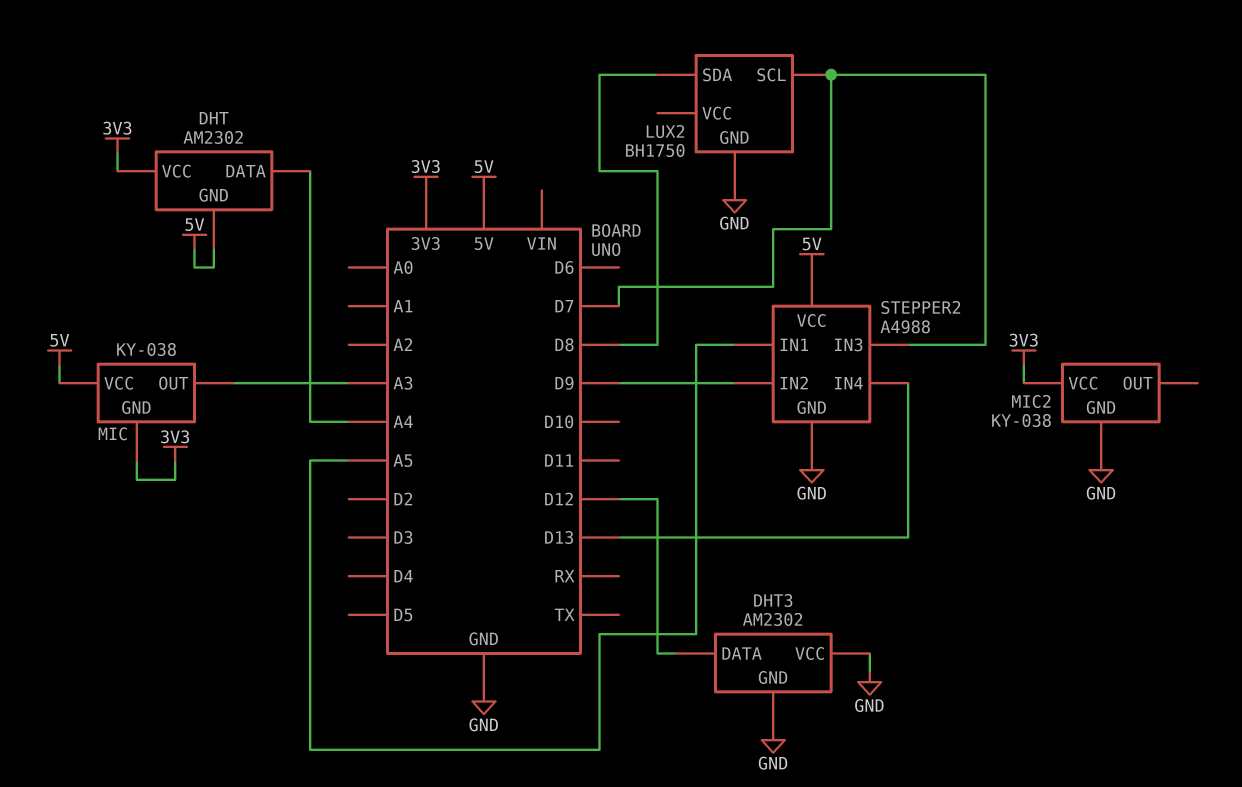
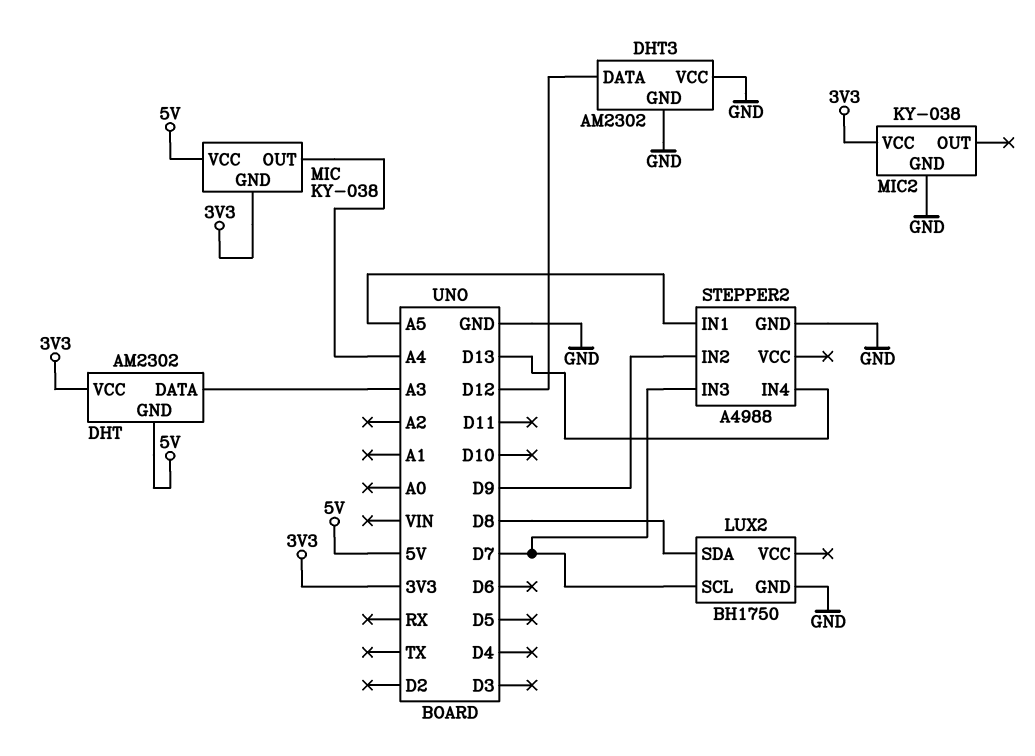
DHT pin DATA: A4 -> A3
MIC pin OUT: A3 -> A4
STEPPER2 pin VCC: 5V -> none

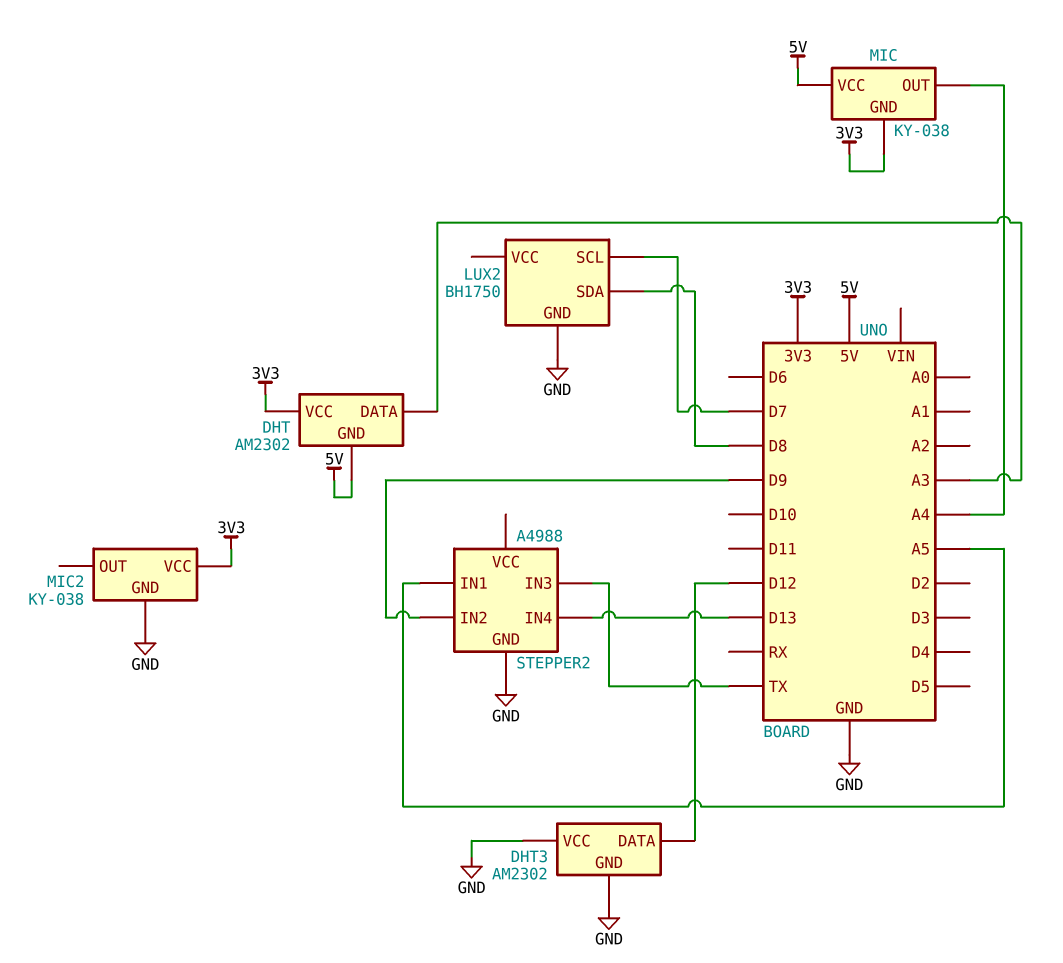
STEPPER2 pin IN3: D7 -> TX

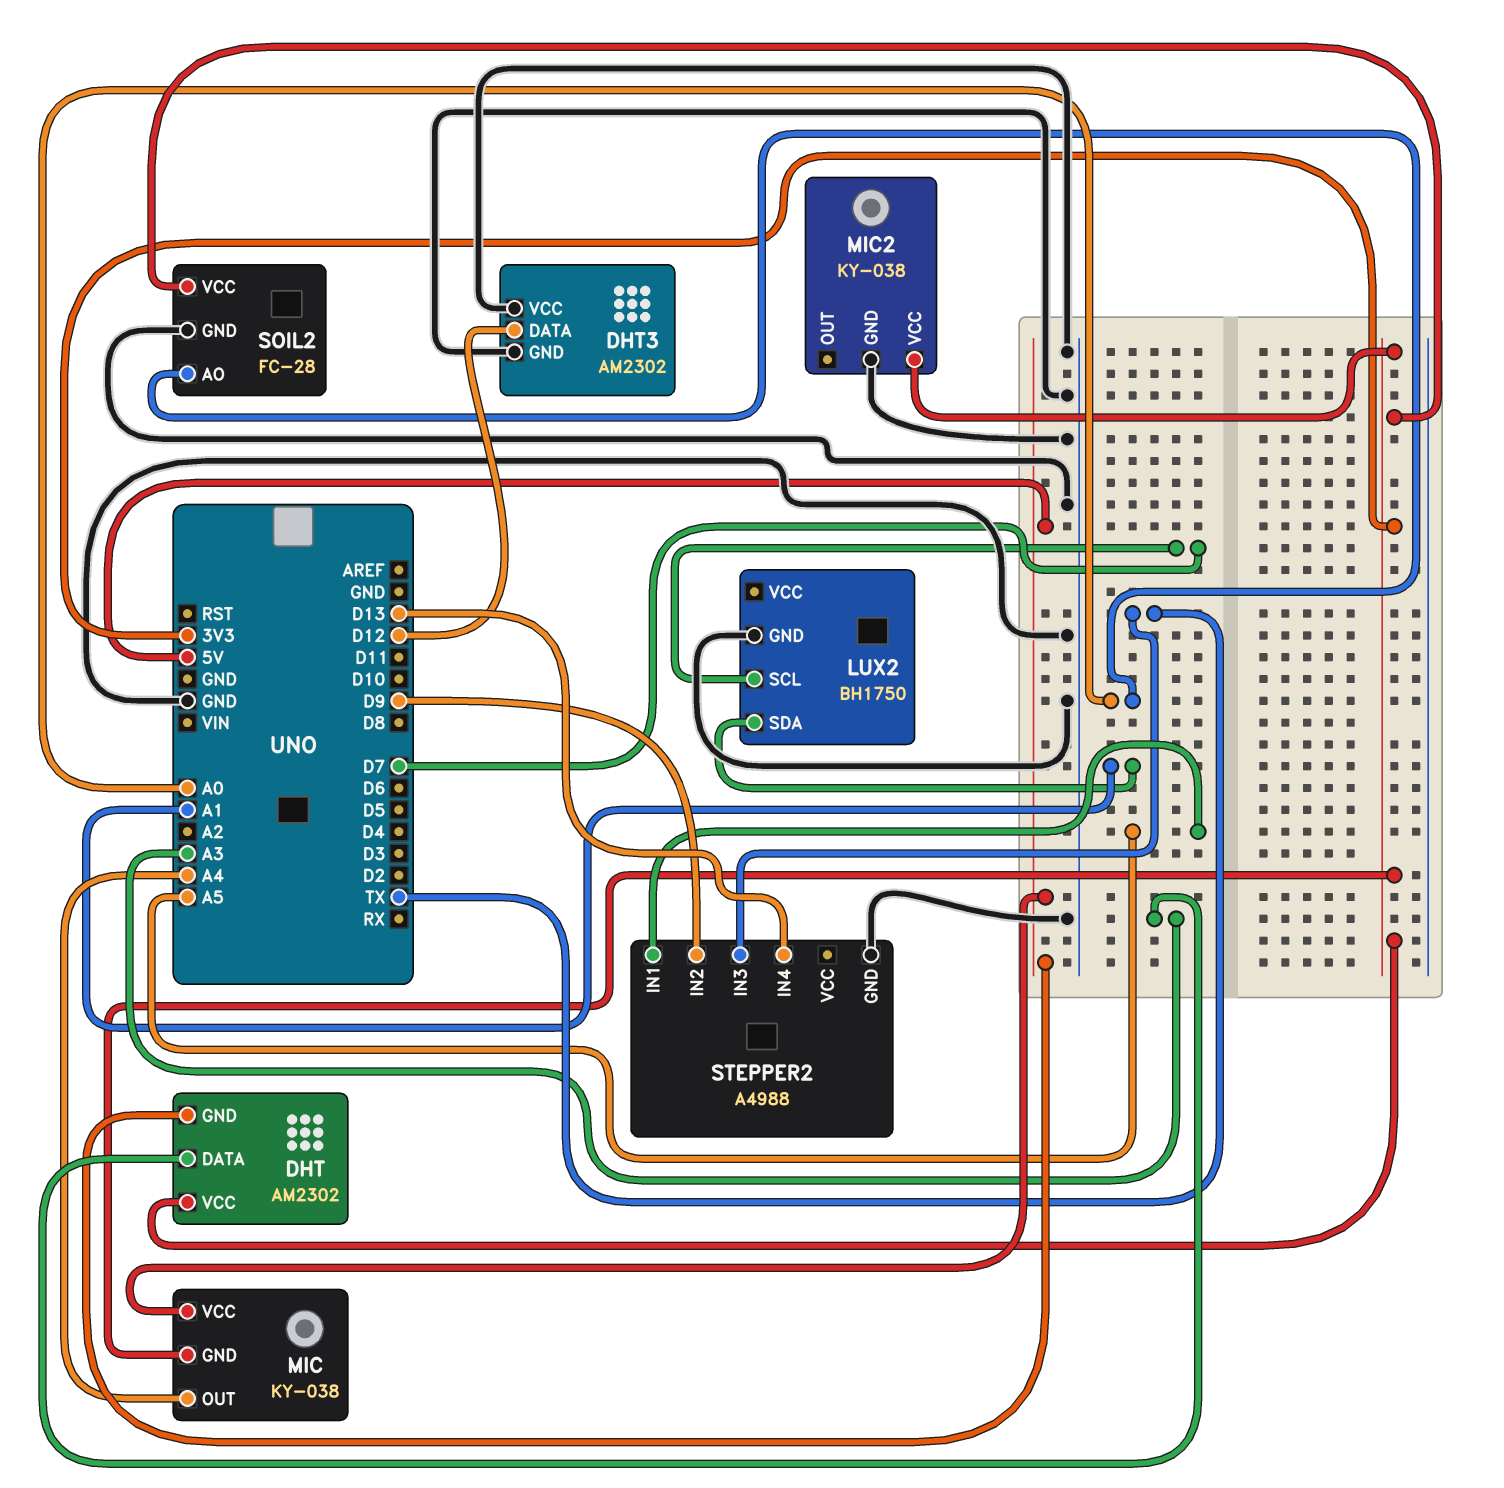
LUX2 pin SDA: D8 -> A1
SOIL2: none -> FC-28
SOIL2 pin AO: none -> A0
SOIL2 pin GND: none -> GND
SOIL2 pin VCC: none -> 3V3

